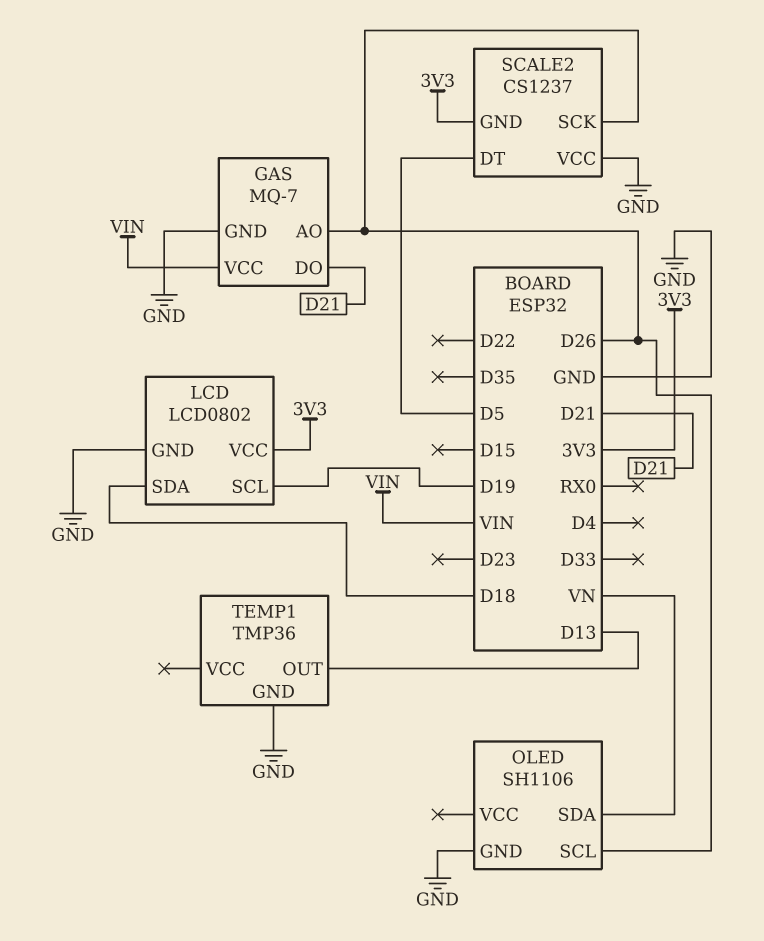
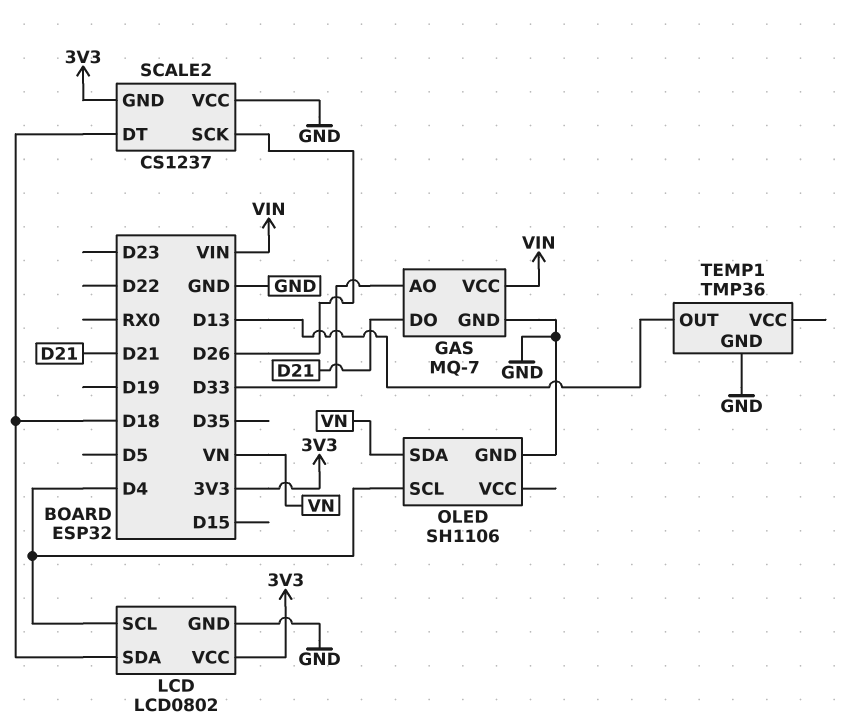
GAS pin AO: D26 -> D33
LCD pin SCL: D19 -> D4
OLED pin SCL: D26 -> D4
SCALE2 pin DT: D5 -> D18

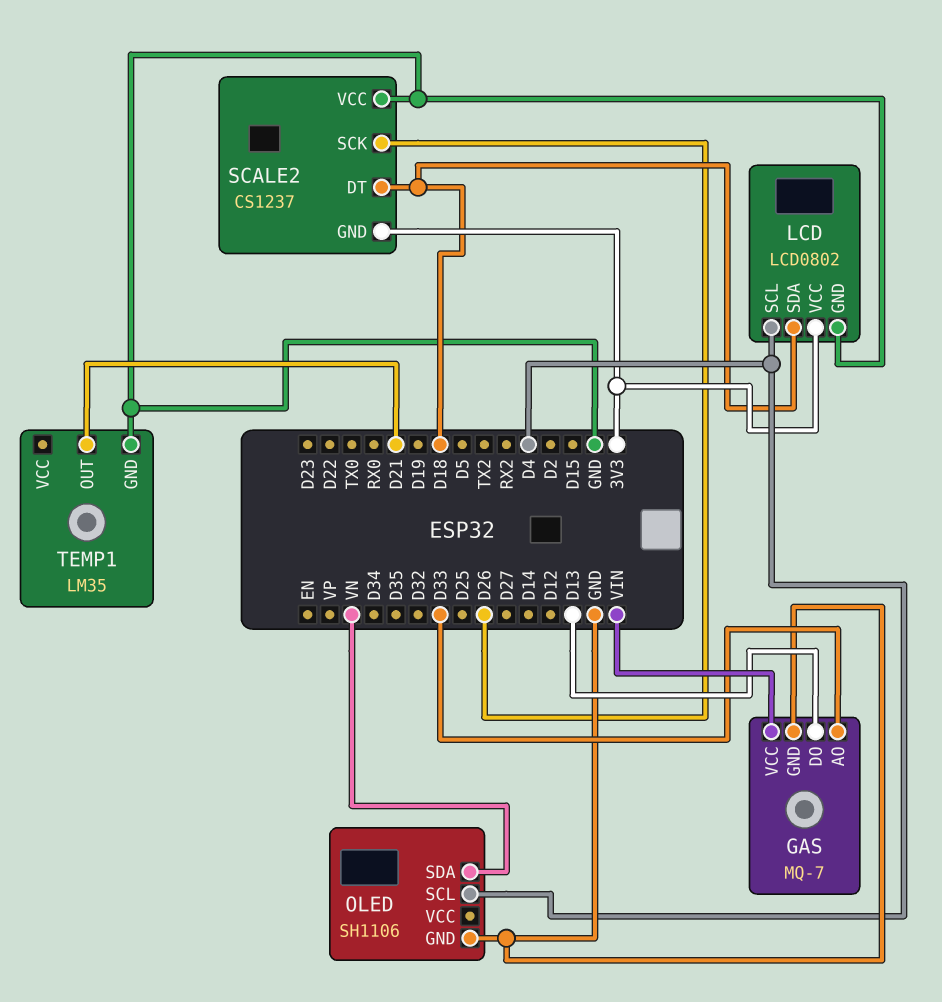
GAS pin DO: D21 -> D13
TEMP1: TMP36 -> LM35
TEMP1 pin OUT: D13 -> D21

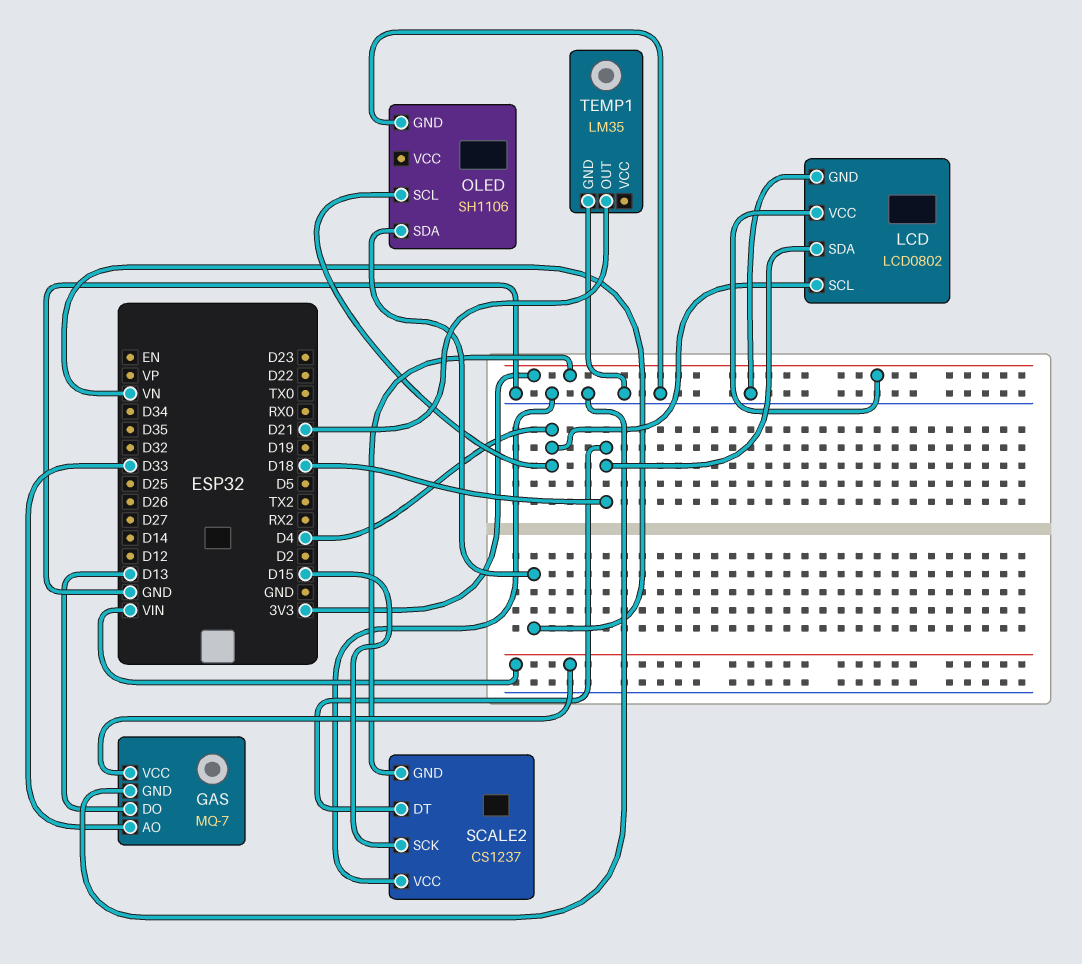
SCALE2 pin SCK: D26 -> D15

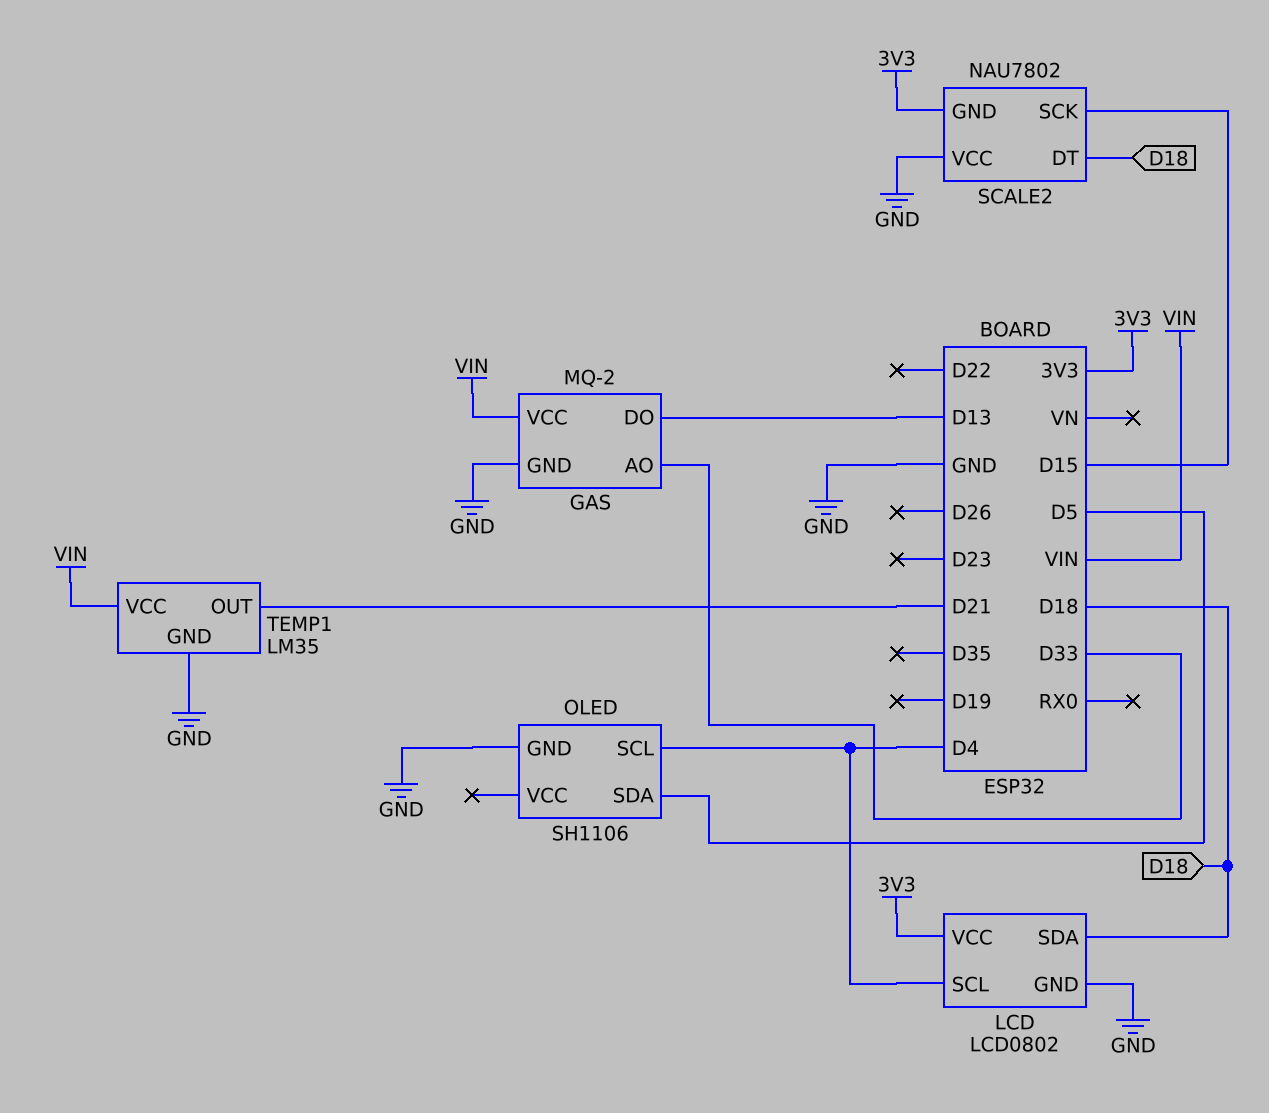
GAS: MQ-7 -> MQ-2
OLED pin SDA: VN -> D5
SCALE2: CS1237 -> NAU7802
TEMP1 pin VCC: none -> VIN

